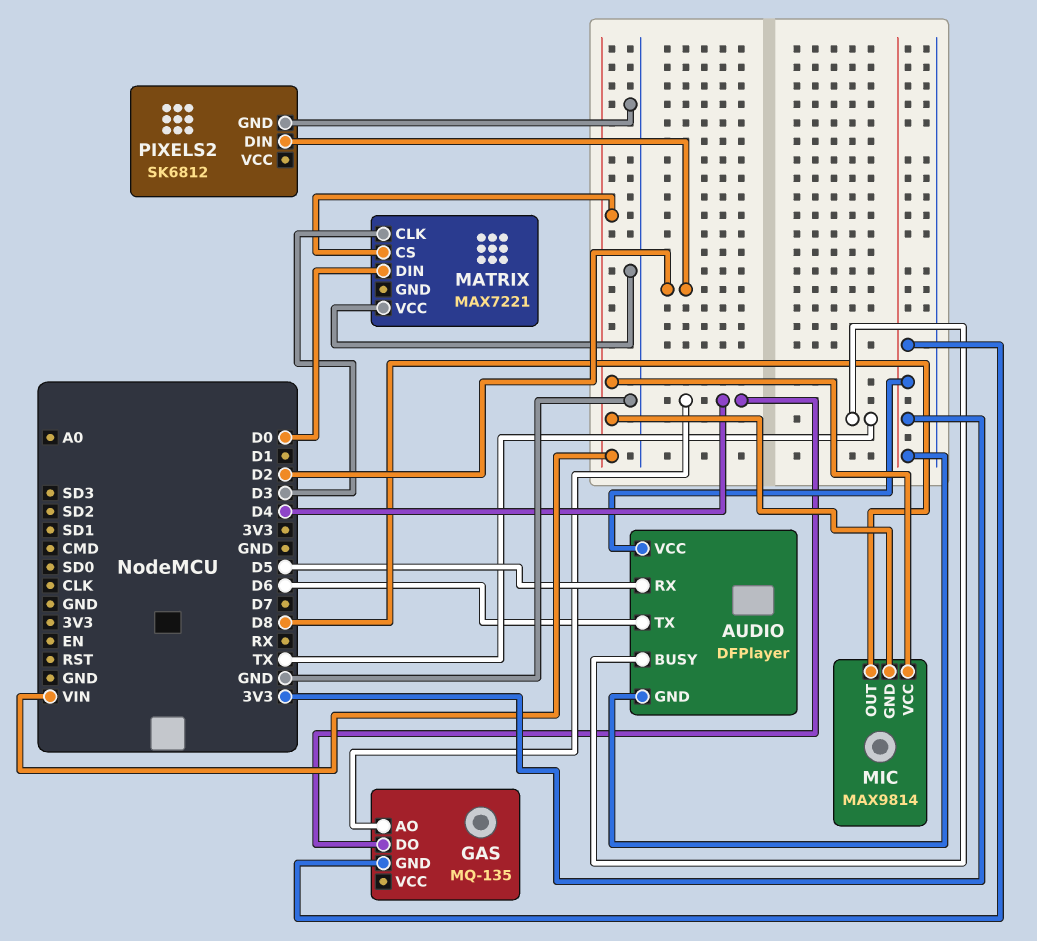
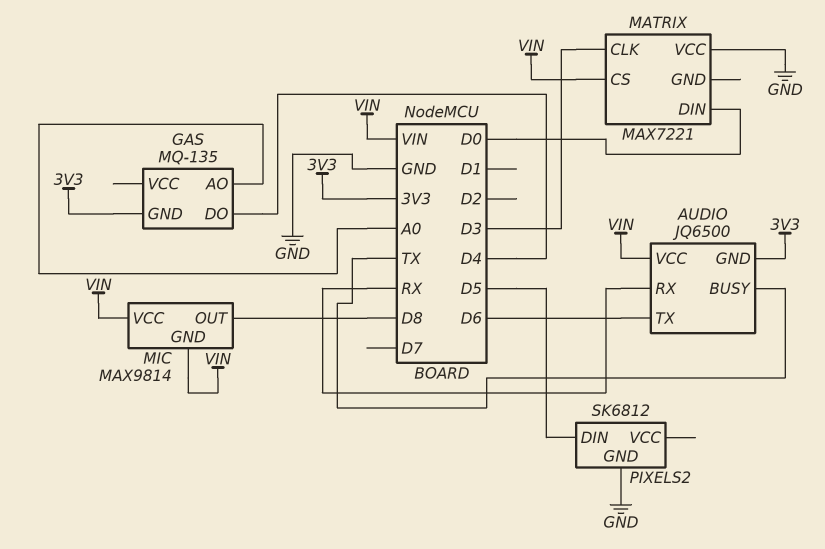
AUDIO: DFPlayer -> JQ6500
AUDIO pin RX: D5 -> RX
AUDIO pin VCC: 3V3 -> VIN
GAS pin AO: D4 -> A0
PIXELS2 pin DIN: D2 -> D5

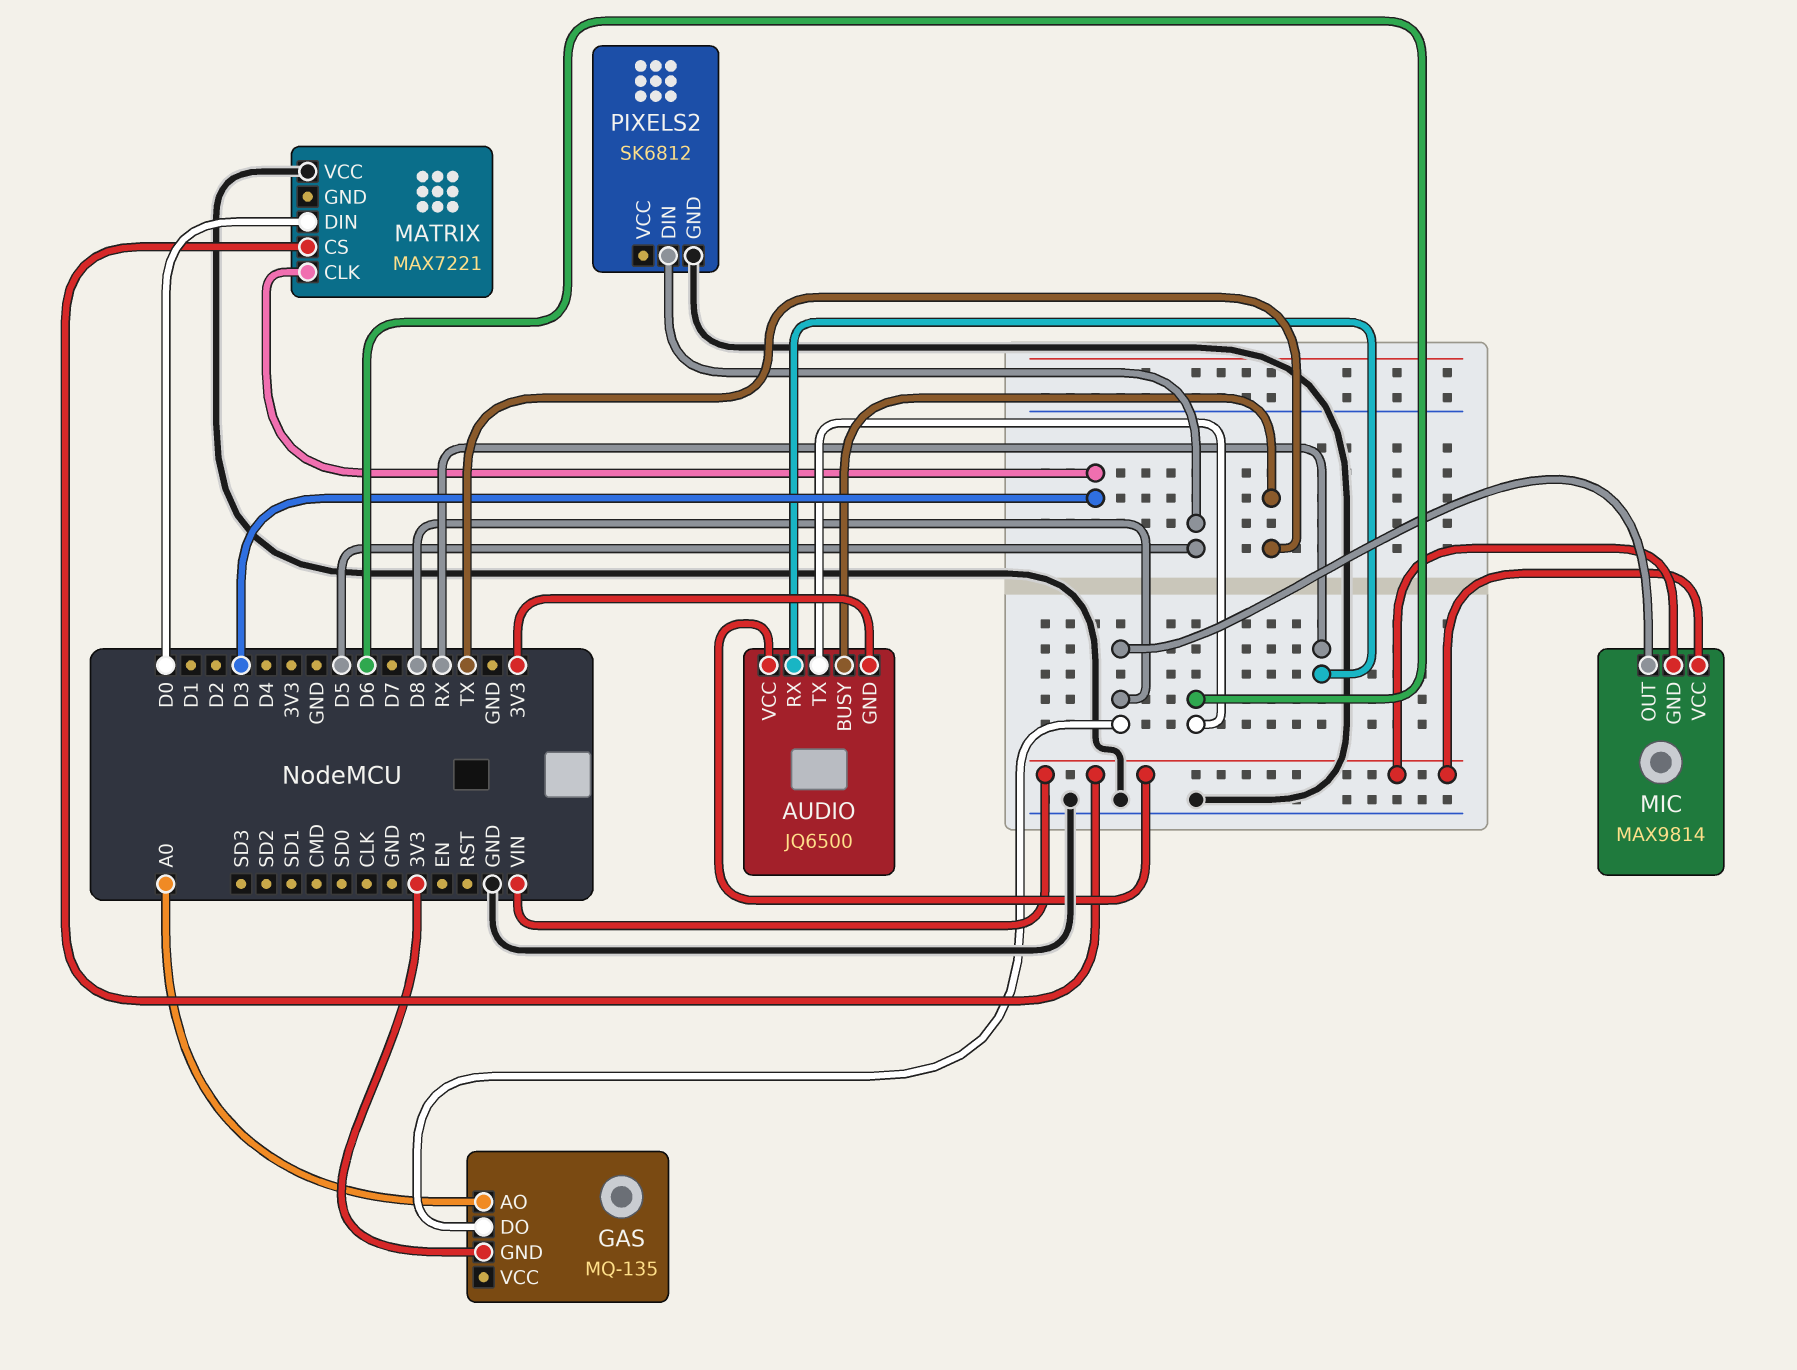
GAS pin DO: D4 -> D8

